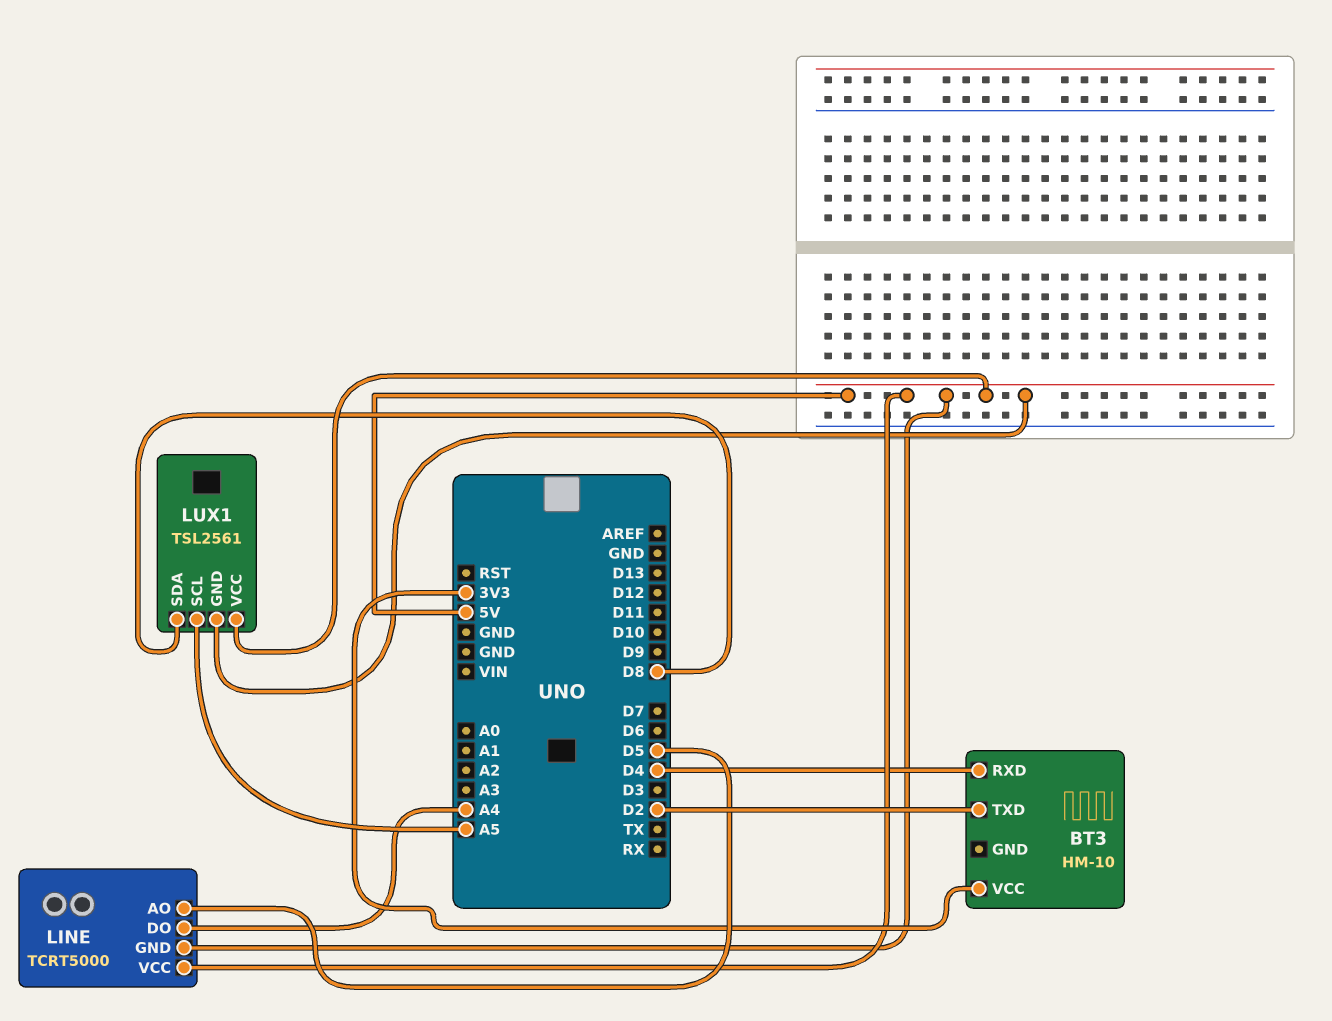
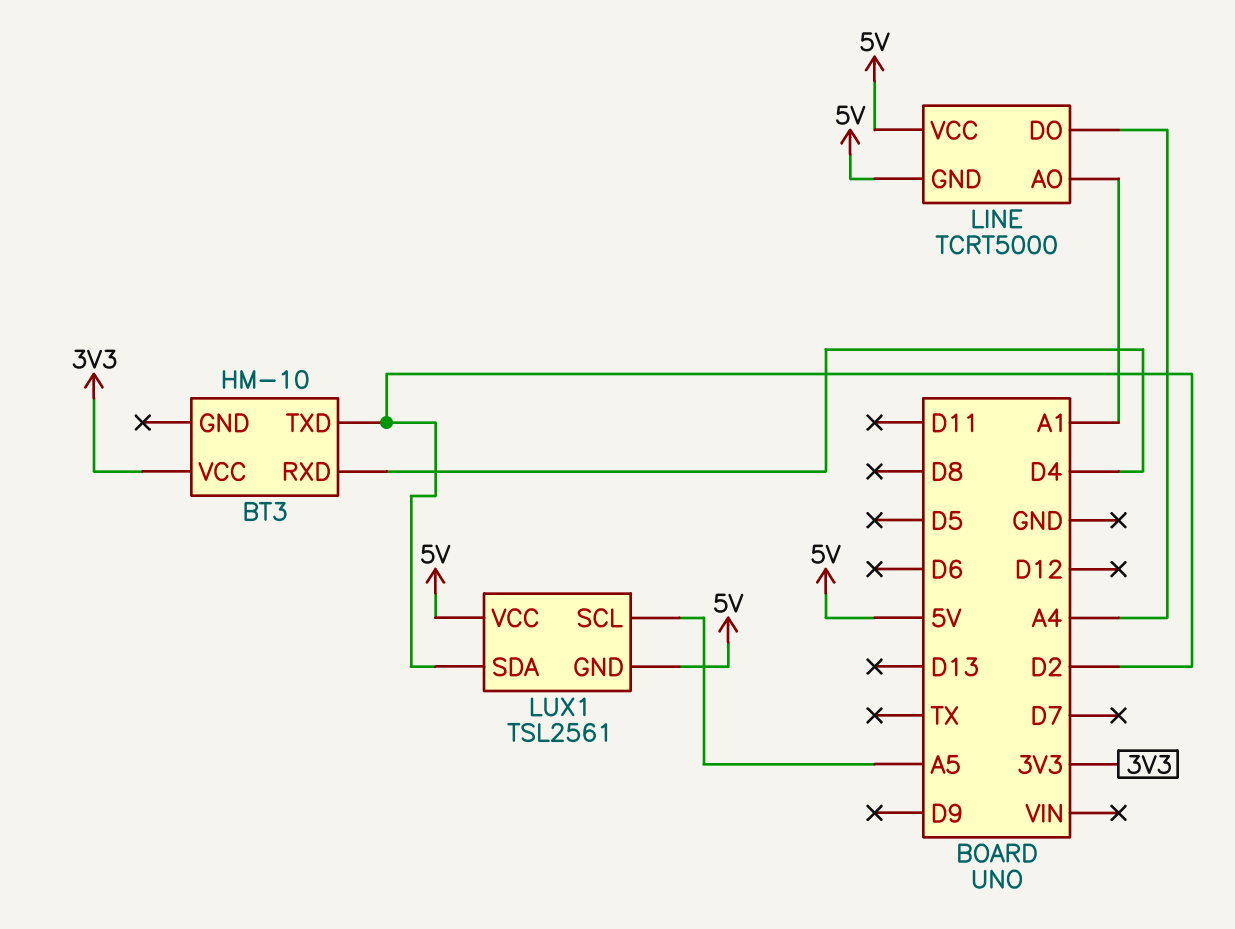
LINE pin AO: D5 -> A1
LUX1 pin SDA: D8 -> D2

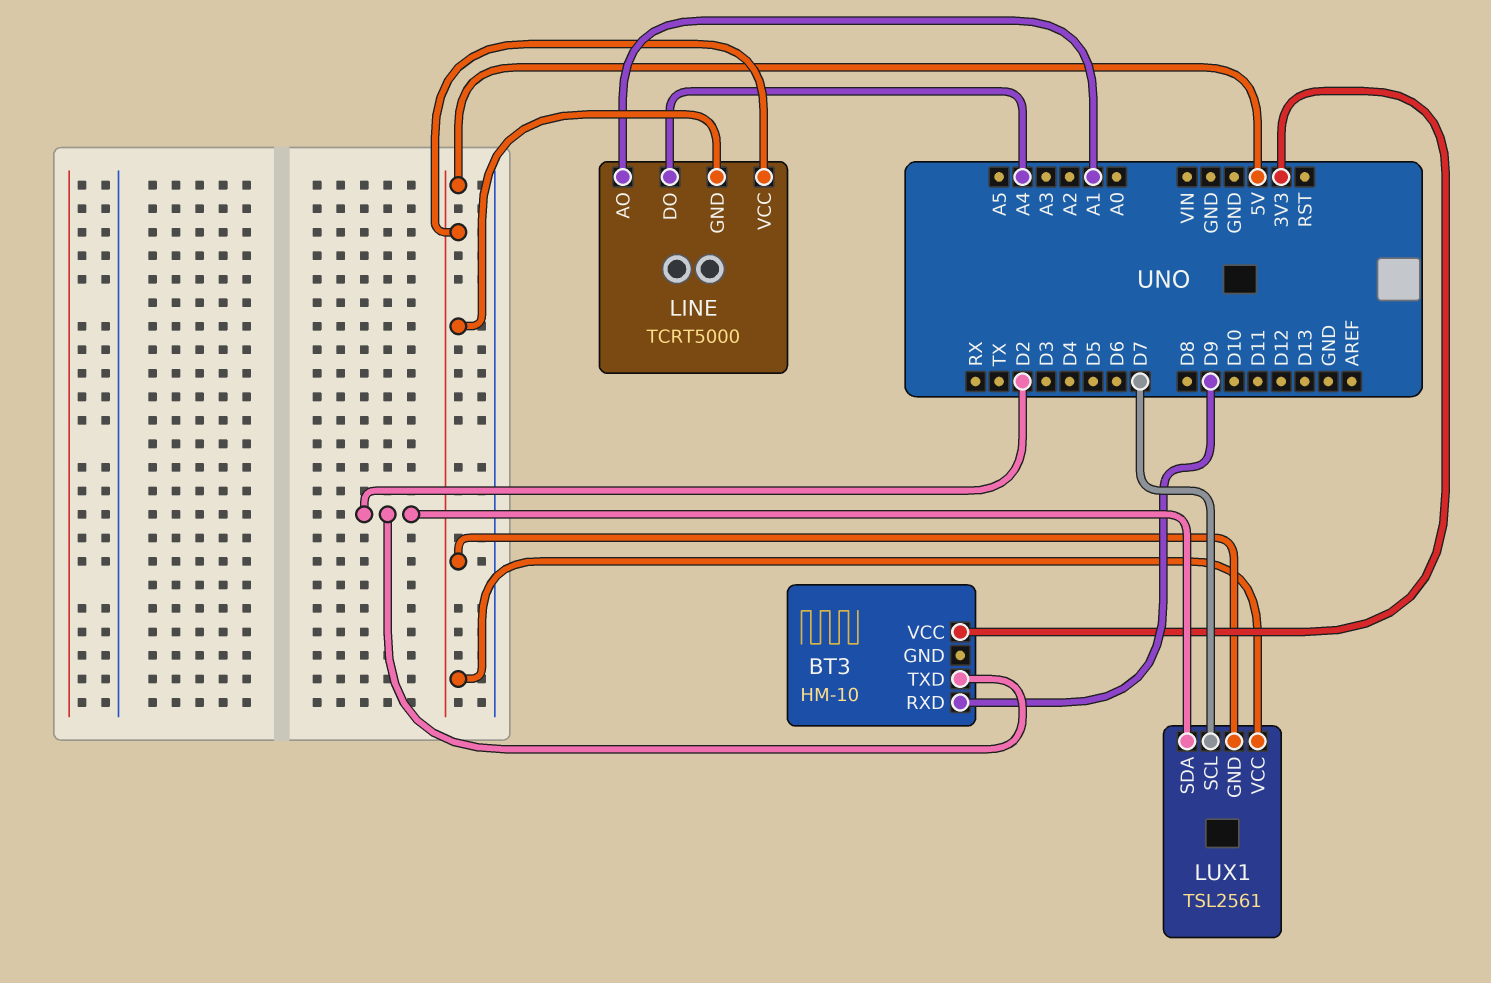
BT3 pin RXD: D4 -> D9
LUX1 pin SCL: A5 -> D7

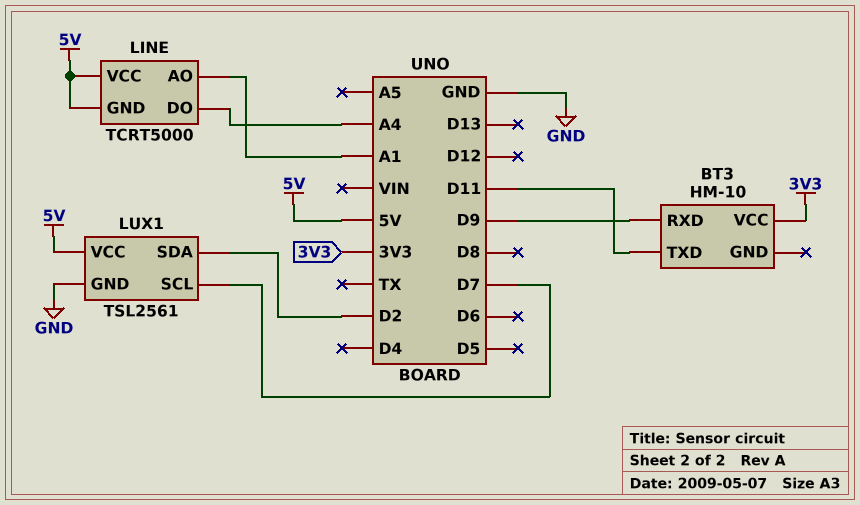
BT3 pin TXD: D2 -> D11
LUX1 pin GND: 5V -> GND

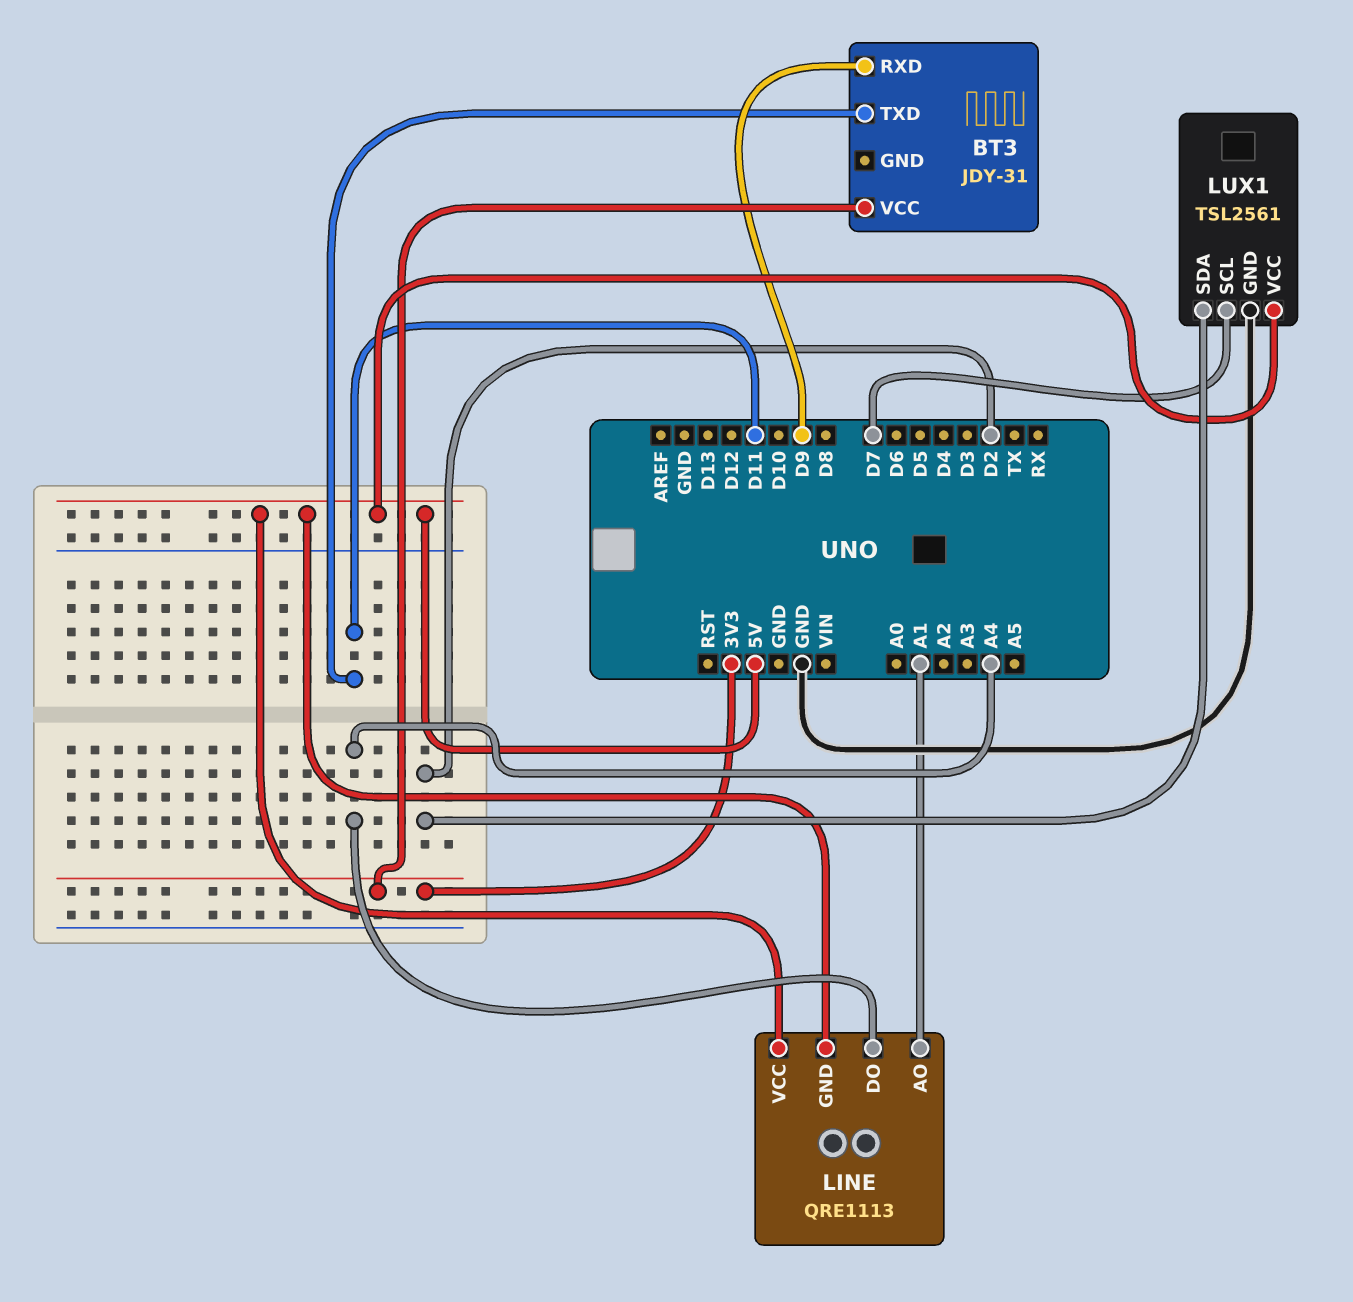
BT3: HM-10 -> JDY-31
LINE: TCRT5000 -> QRE1113

